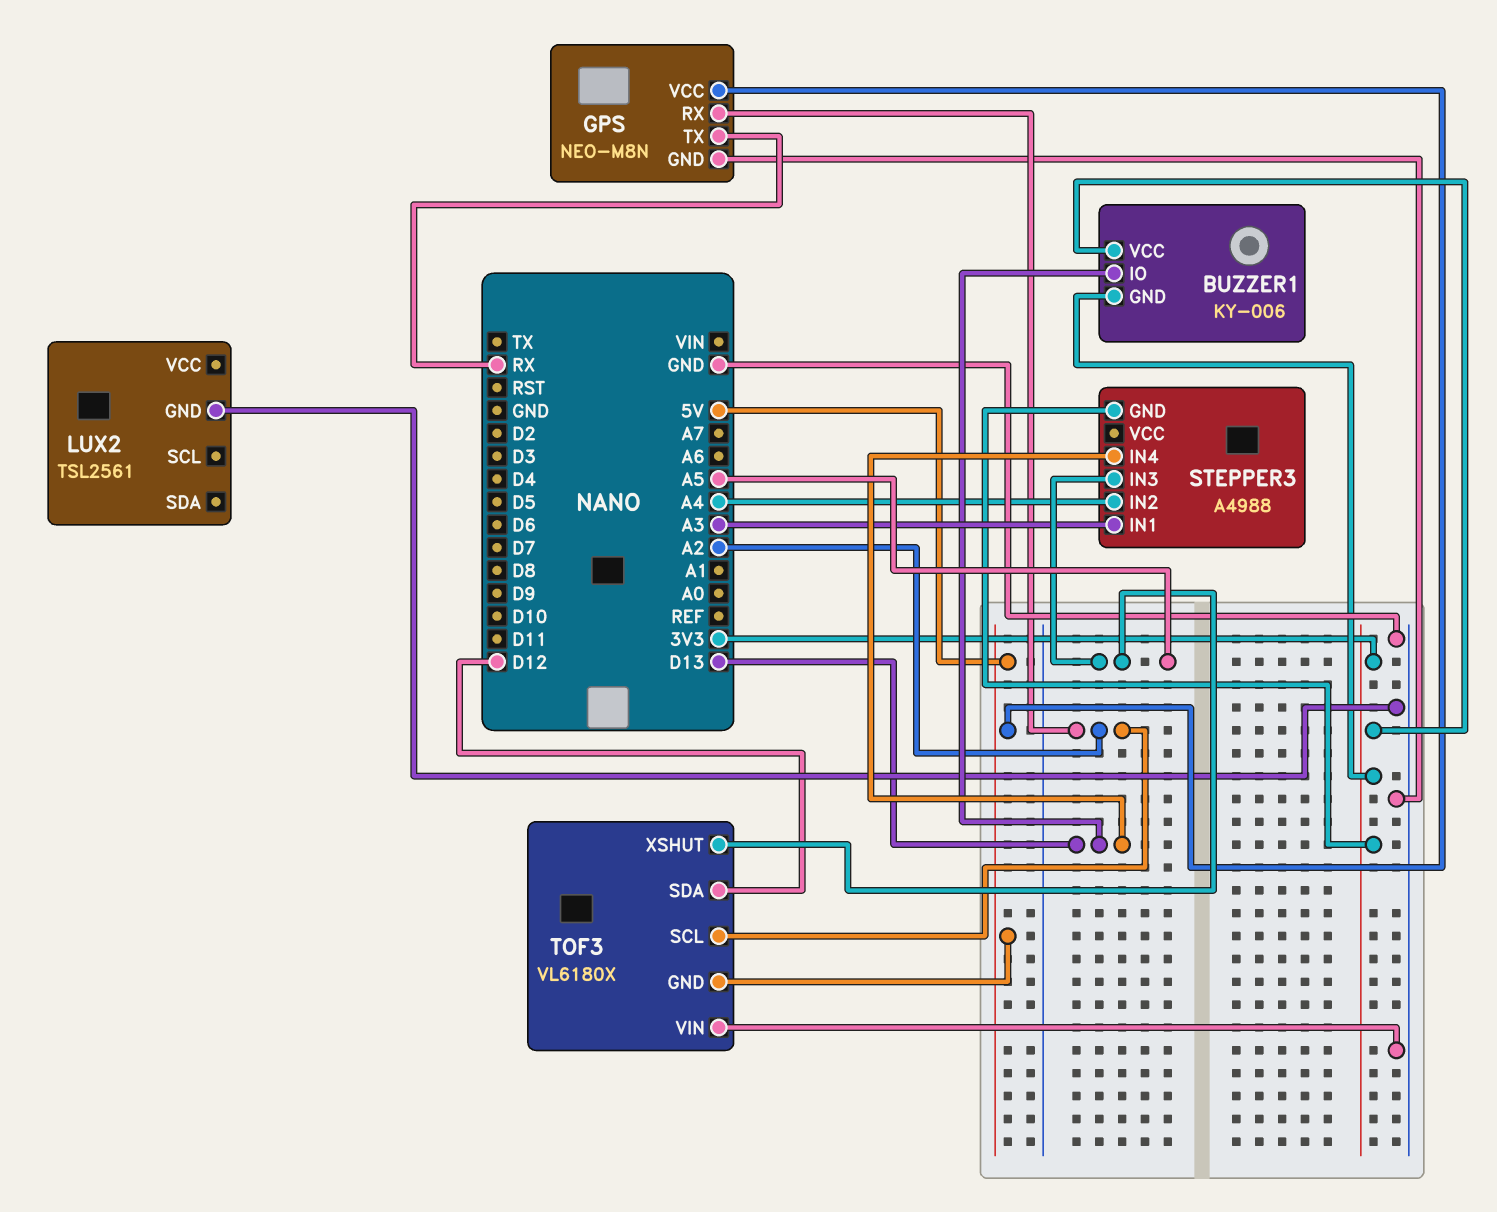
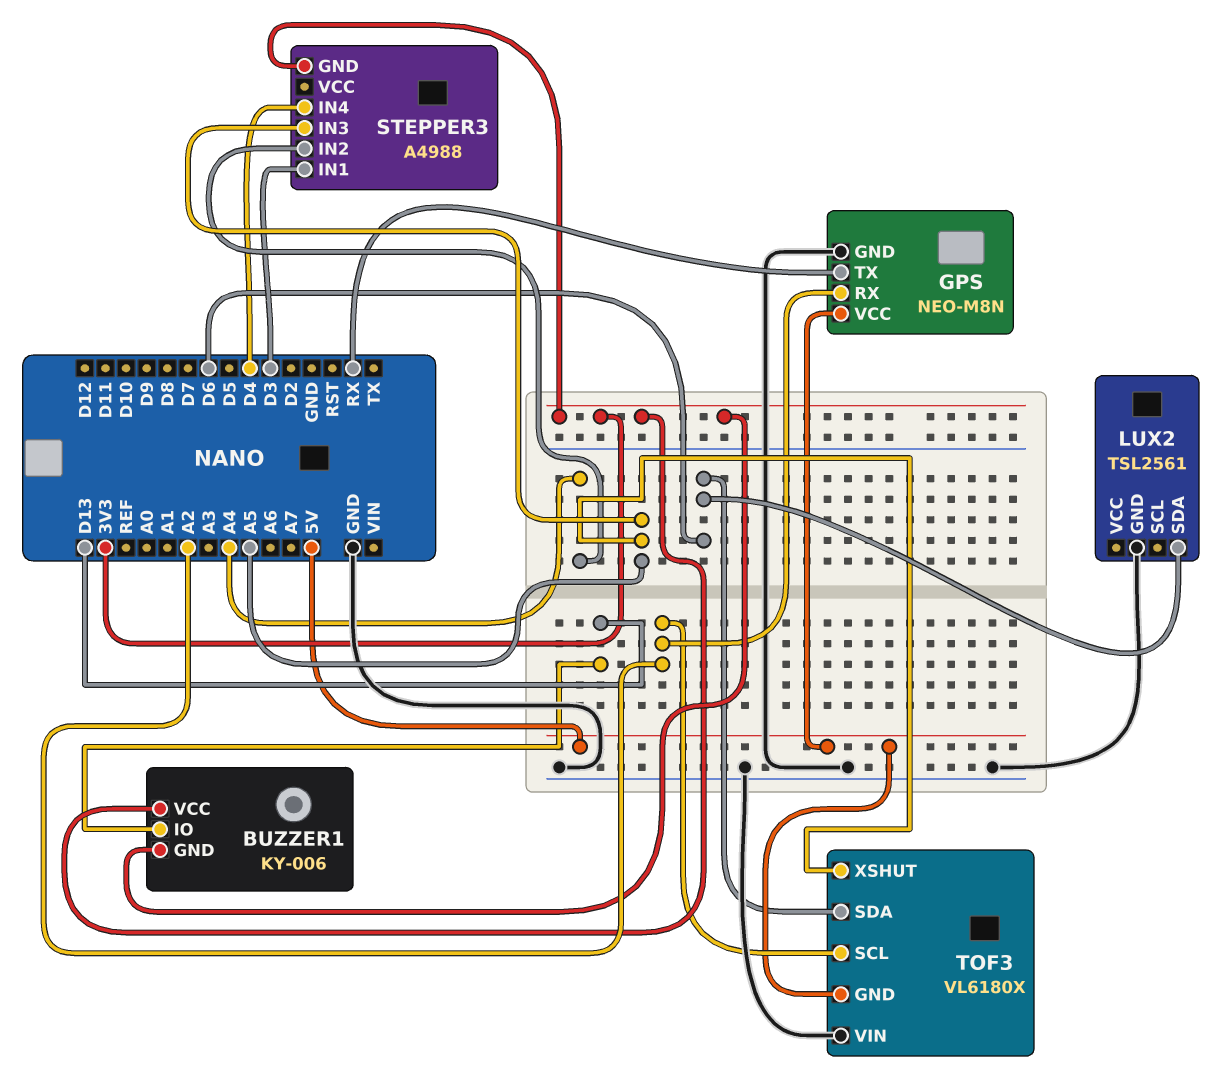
LUX2 pin SDA: none -> D6
STEPPER3 pin IN1: A3 -> D3
STEPPER3 pin IN4: D13 -> D4
TOF3 pin SDA: D12 -> D6

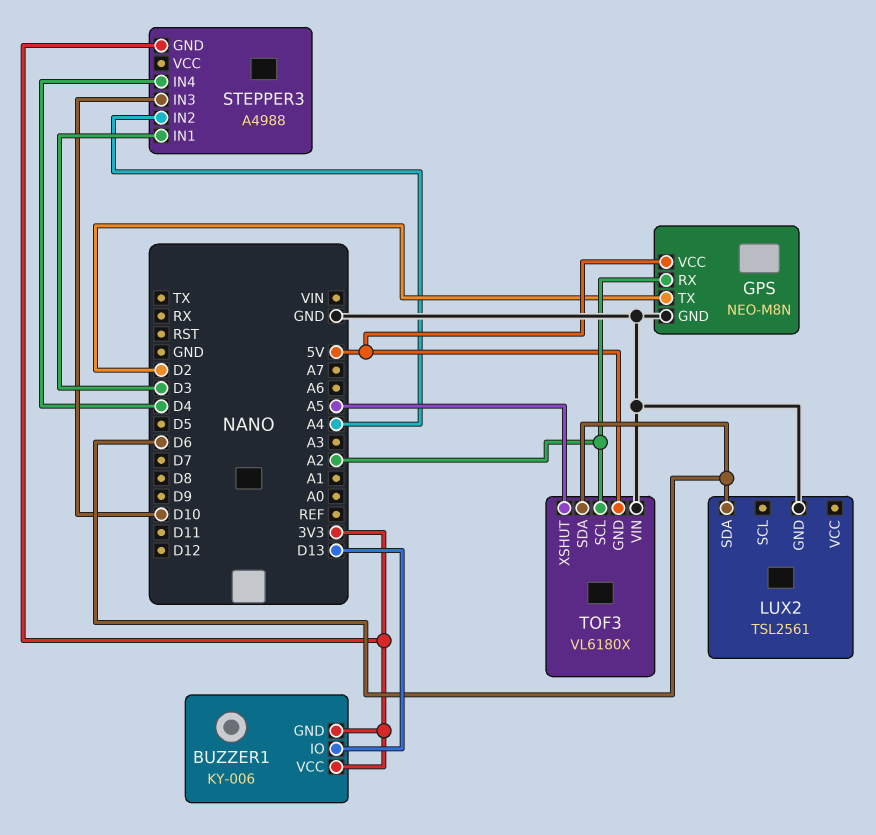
GPS pin TX: RX -> D2
STEPPER3 pin IN3: A5 -> D10

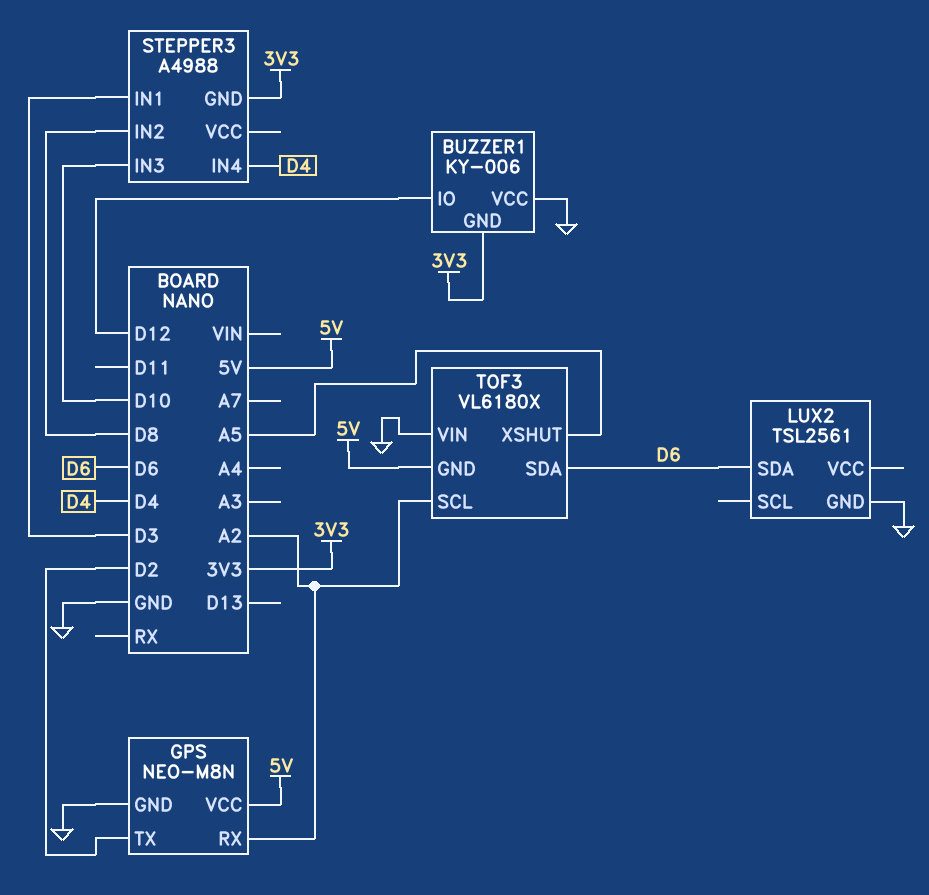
BUZZER1 pin IO: D13 -> D12
BUZZER1 pin VCC: 3V3 -> GND
STEPPER3 pin IN2: A4 -> D8

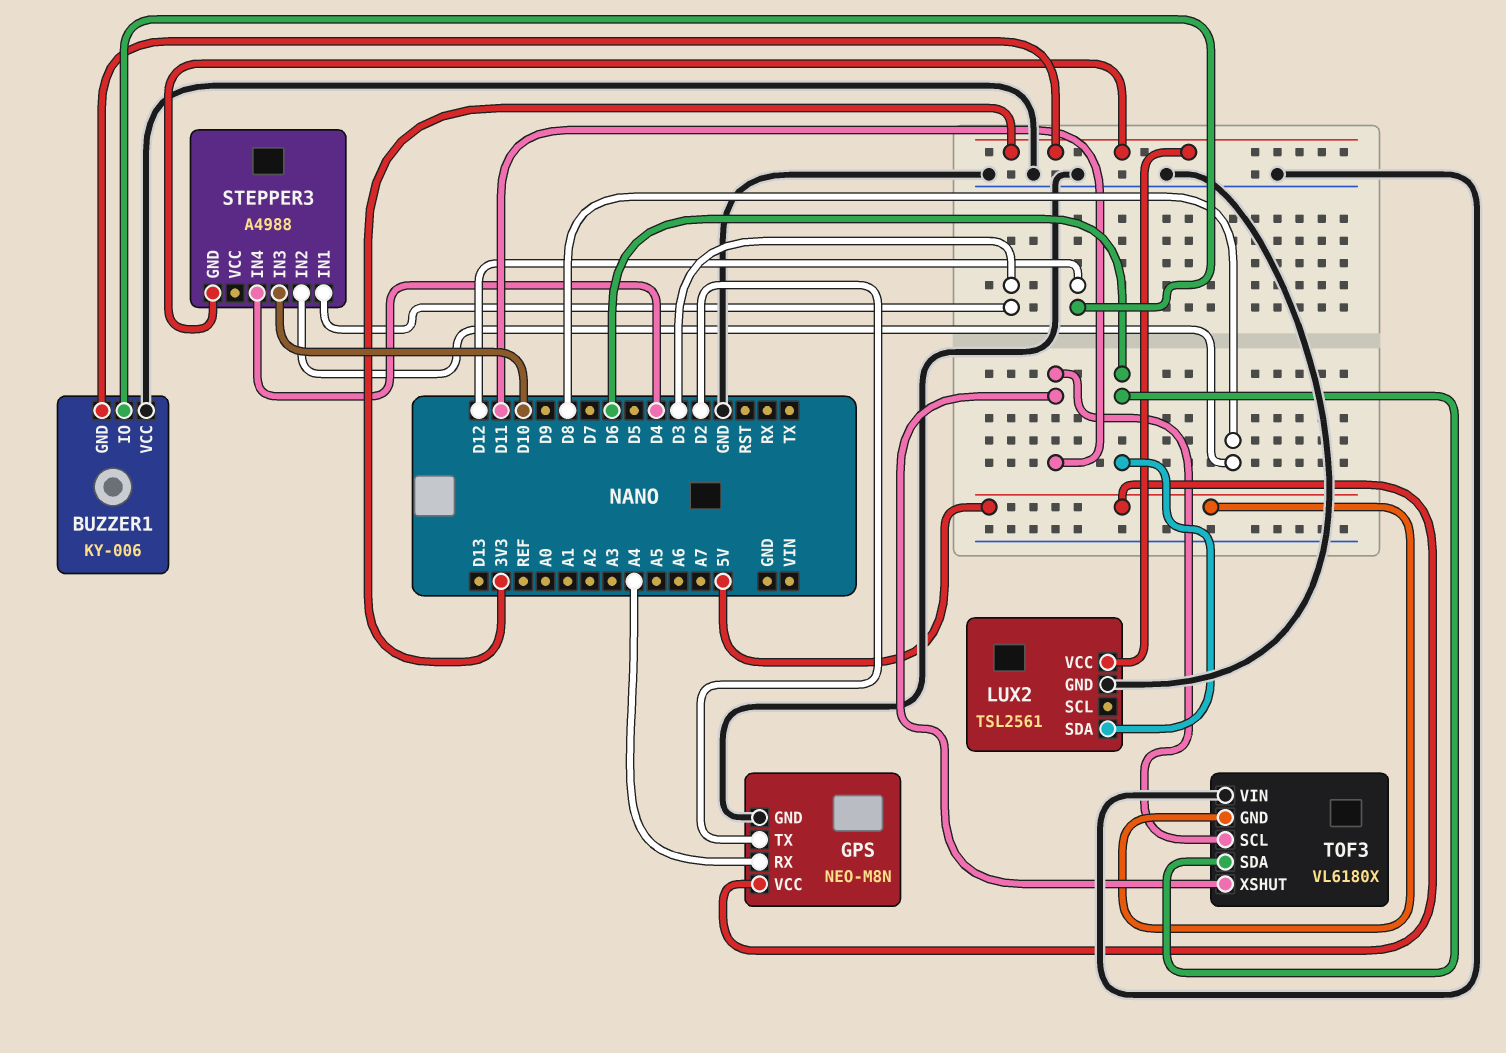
GPS pin RX: A2 -> A4
LUX2 pin VCC: none -> 3V3
TOF3 pin SCL: A2 -> D11
TOF3 pin XSHUT: A5 -> D11

